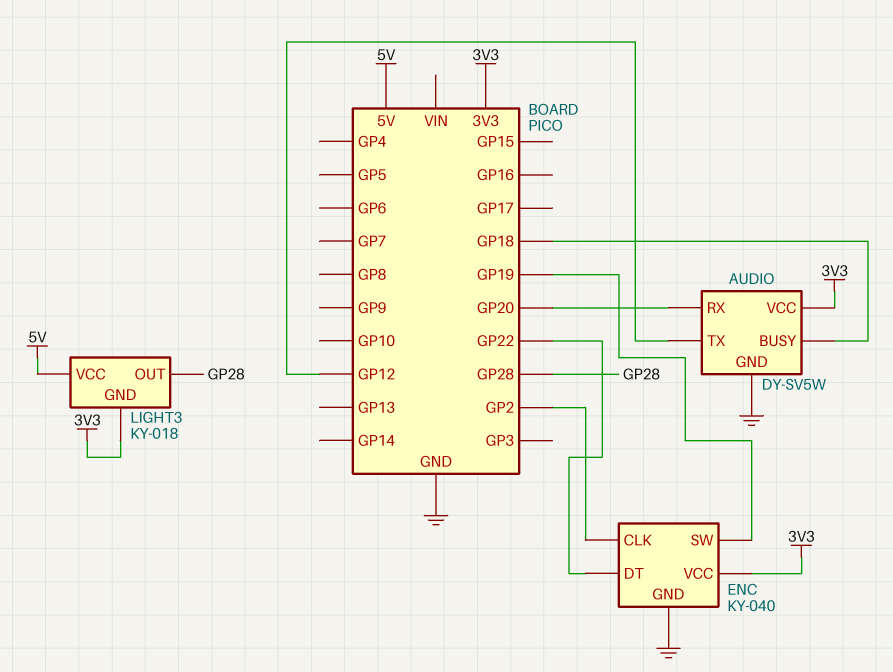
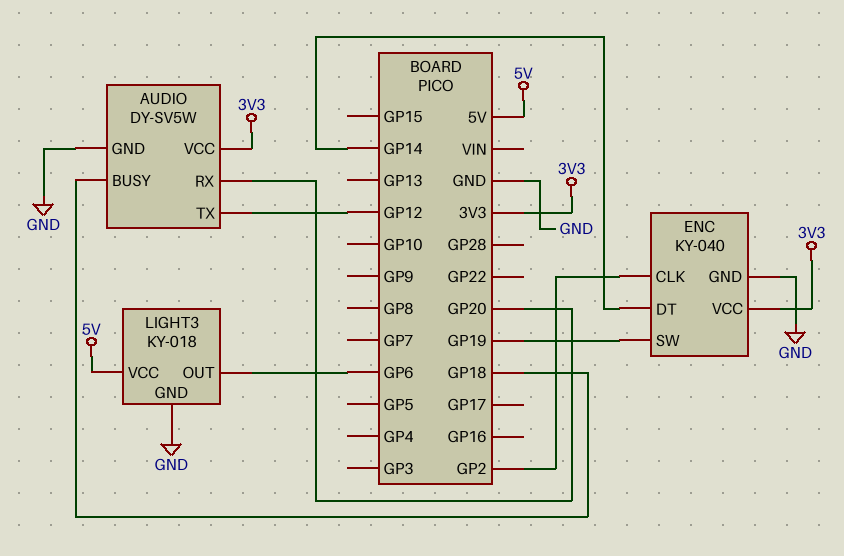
ENC pin DT: GP22 -> GP14
LIGHT3 pin GND: 3V3 -> GND
LIGHT3 pin OUT: GP28 -> GP6

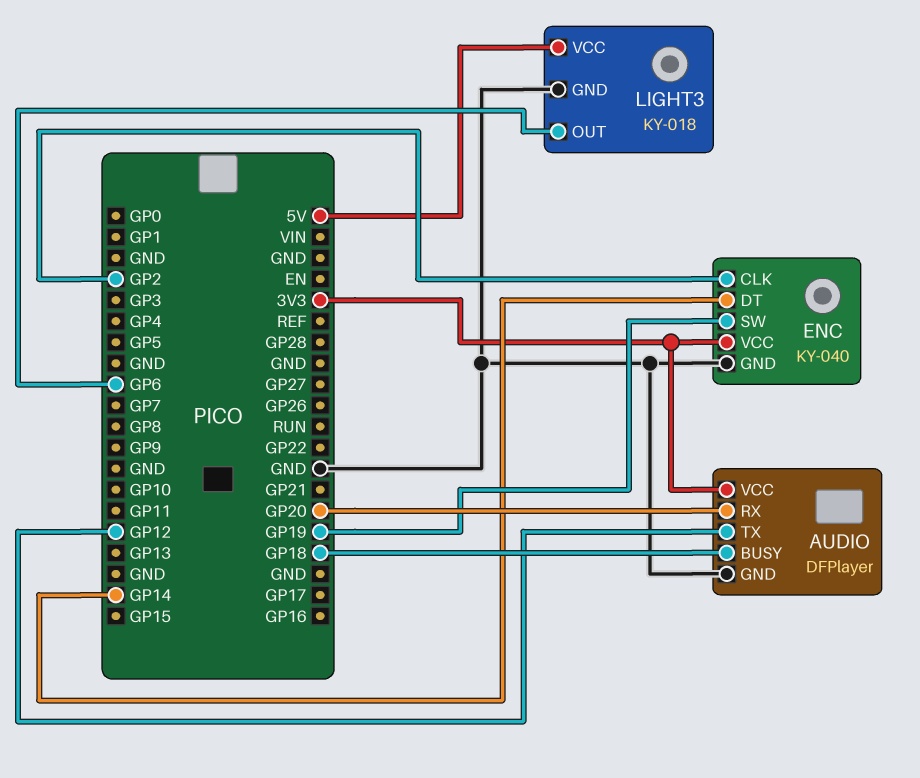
AUDIO: DY-SV5W -> DFPlayer

